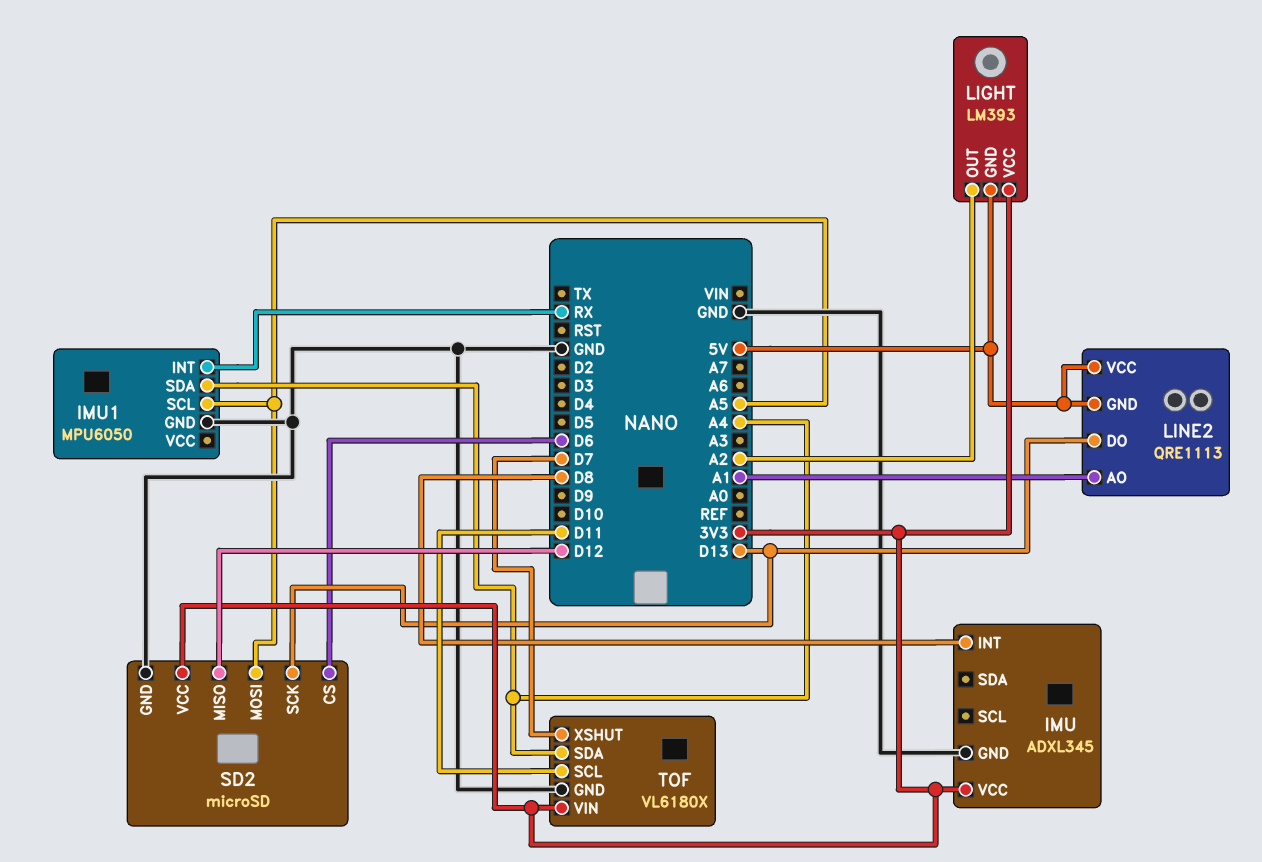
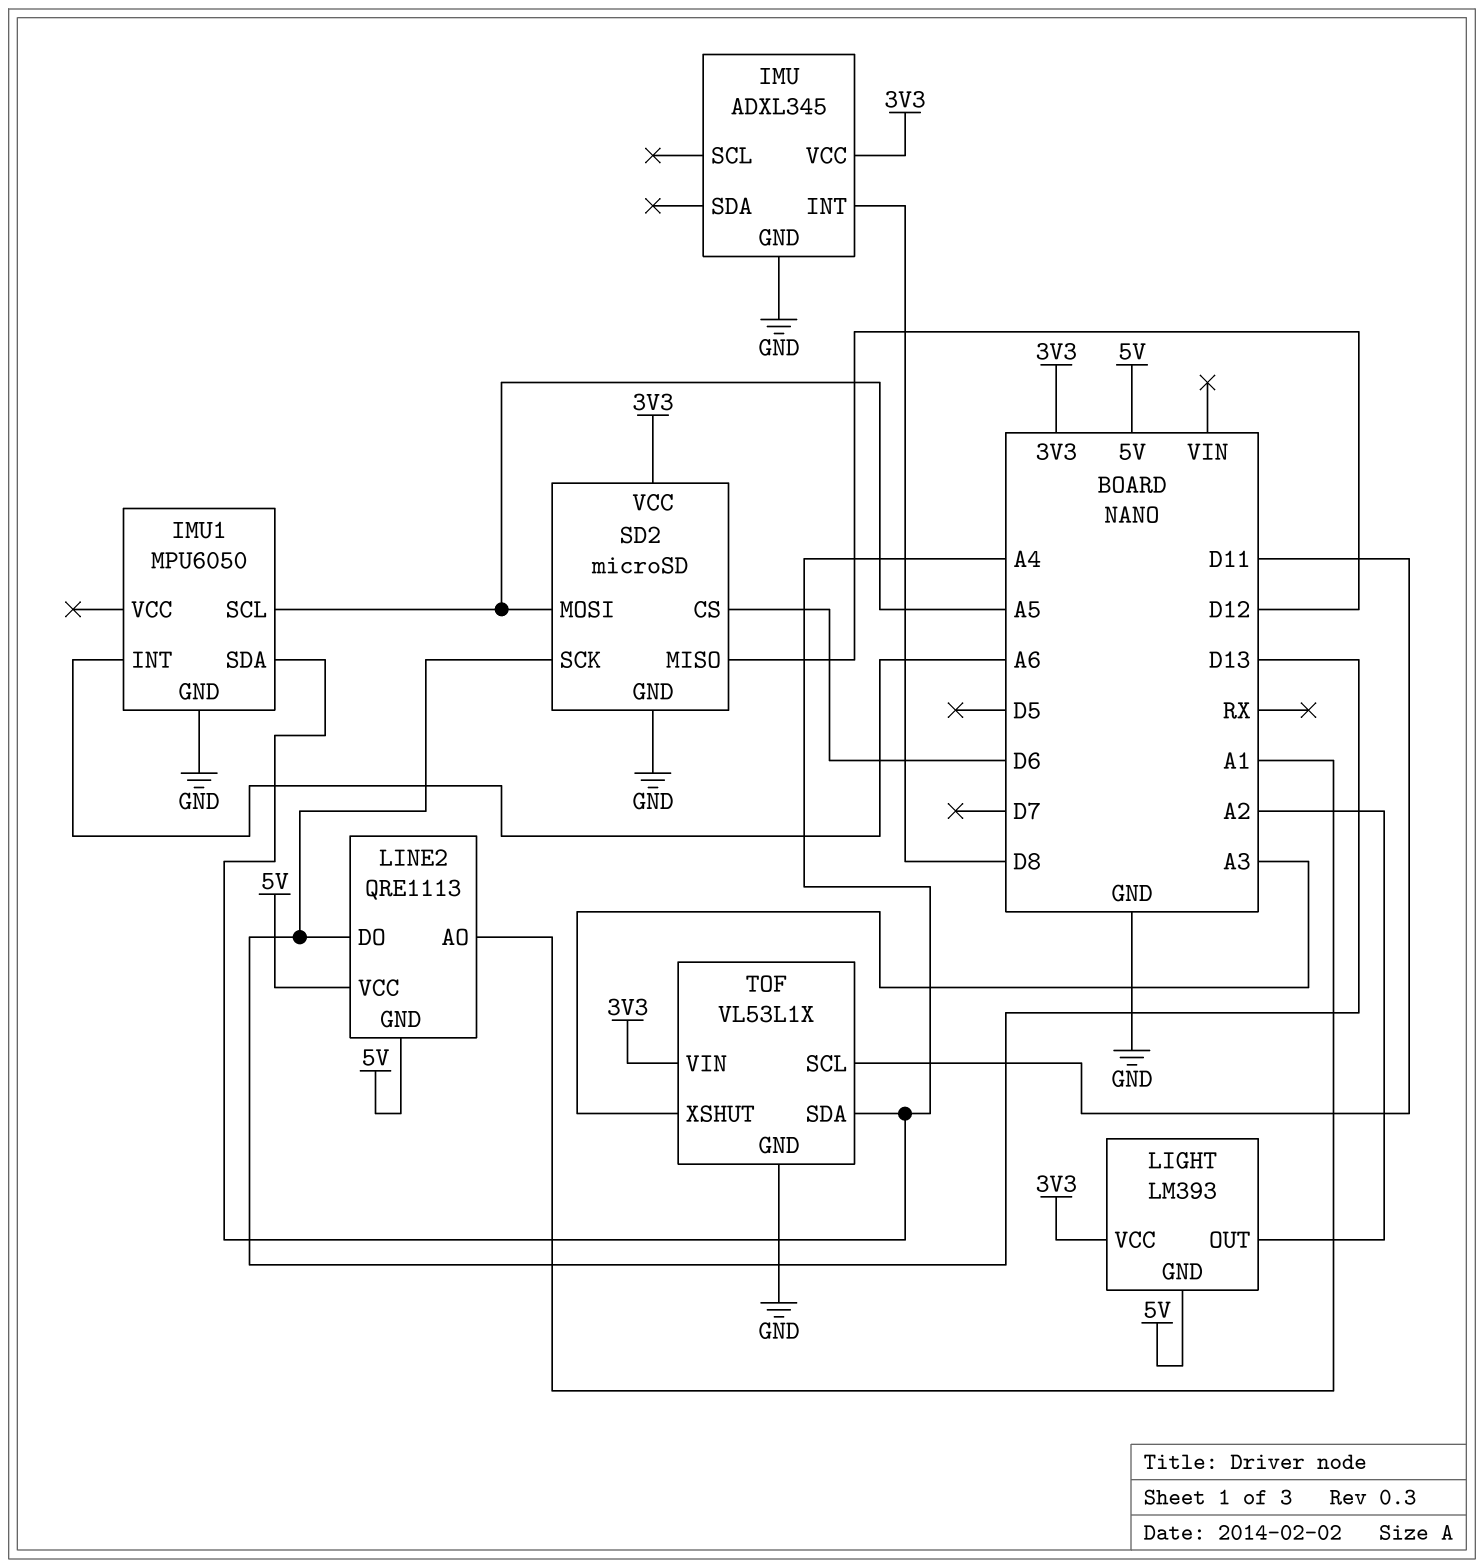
IMU1 pin INT: RX -> A6
TOF: VL6180X -> VL53L1X
TOF pin XSHUT: D7 -> A3

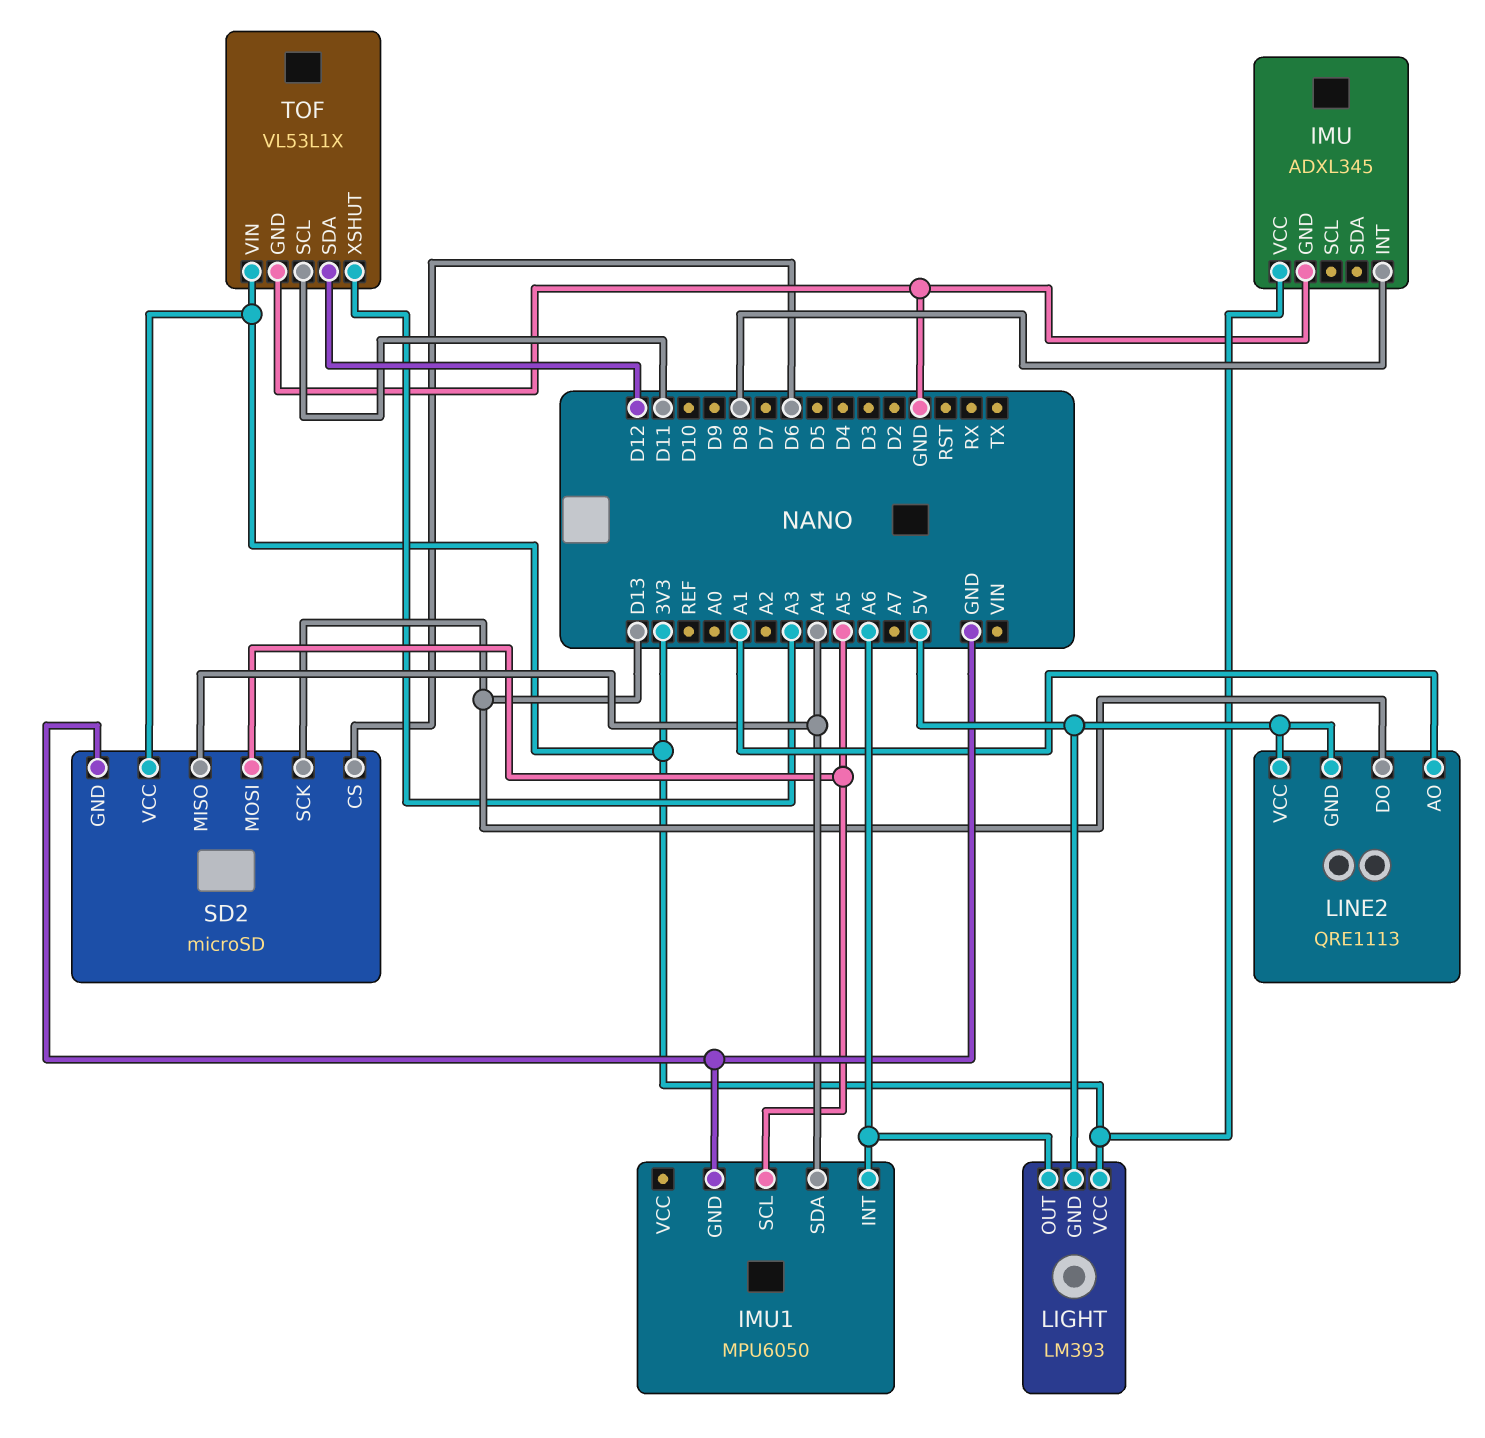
LIGHT pin OUT: A2 -> A6
SD2 pin MISO: D12 -> A4
TOF pin SDA: A4 -> D12

